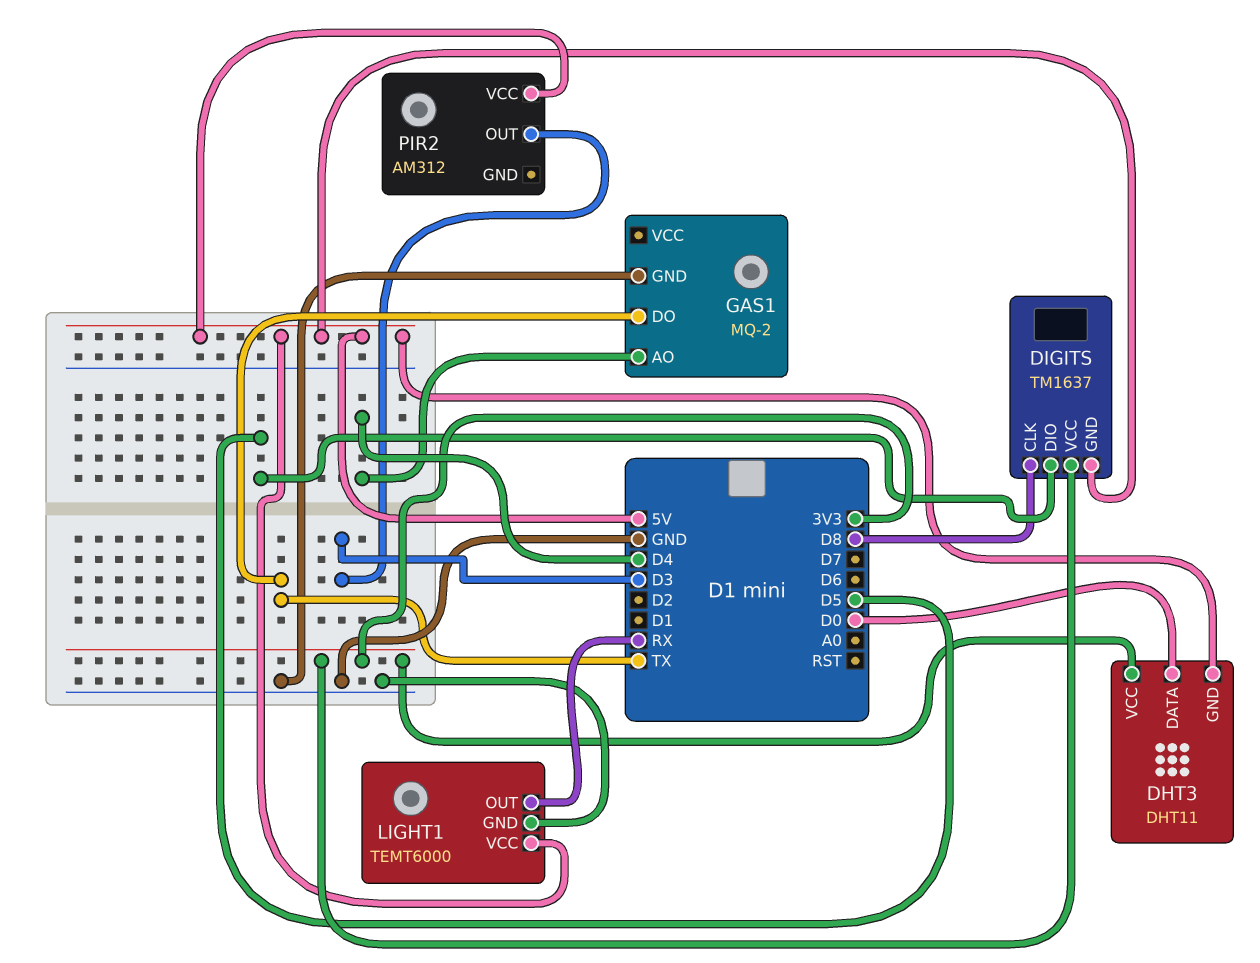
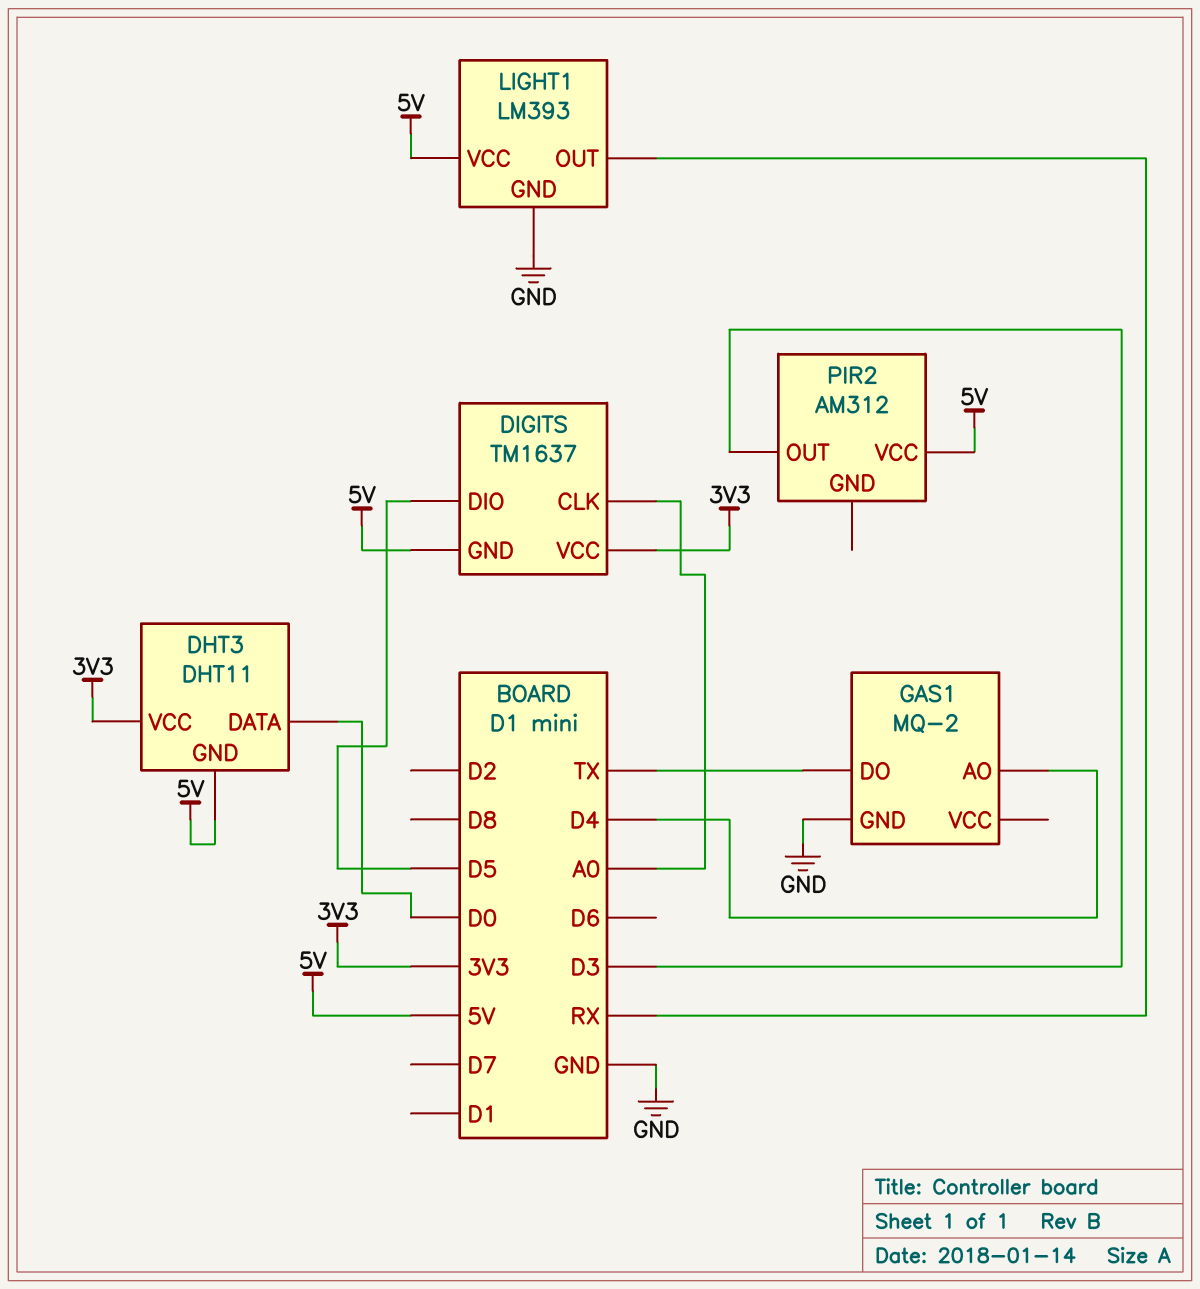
DIGITS pin CLK: D8 -> A0
LIGHT1: TEMT6000 -> LM393

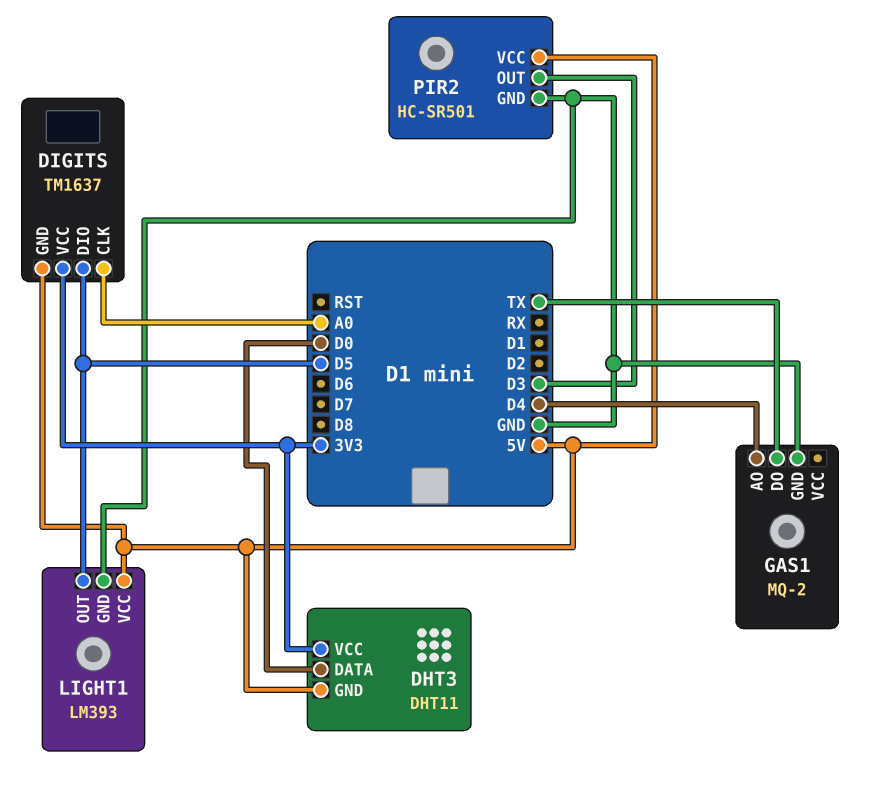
LIGHT1 pin OUT: RX -> D5
PIR2: AM312 -> HC-SR501
PIR2 pin GND: none -> GND

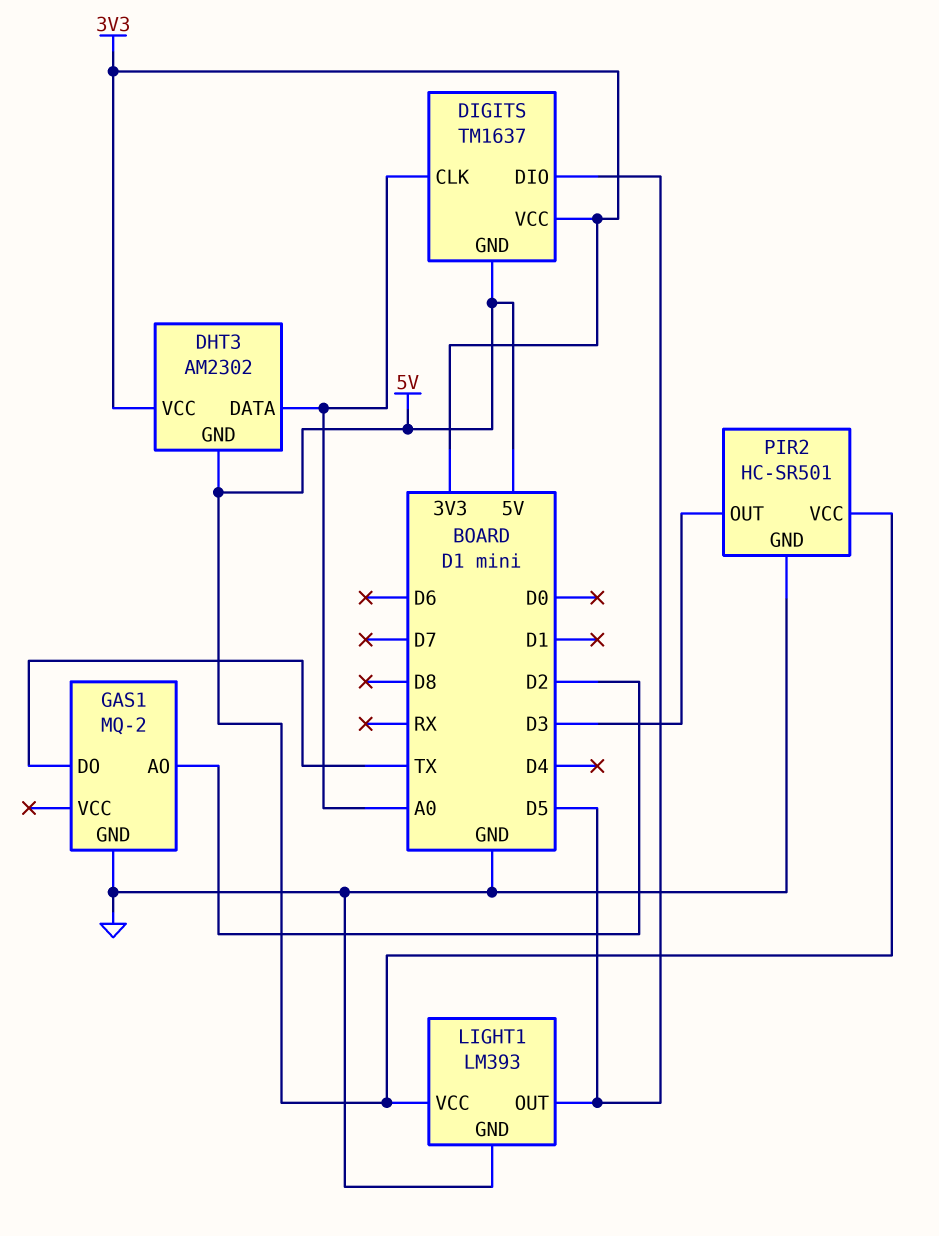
DHT3: DHT11 -> AM2302
DHT3 pin DATA: D0 -> A0
GAS1 pin AO: D4 -> D2

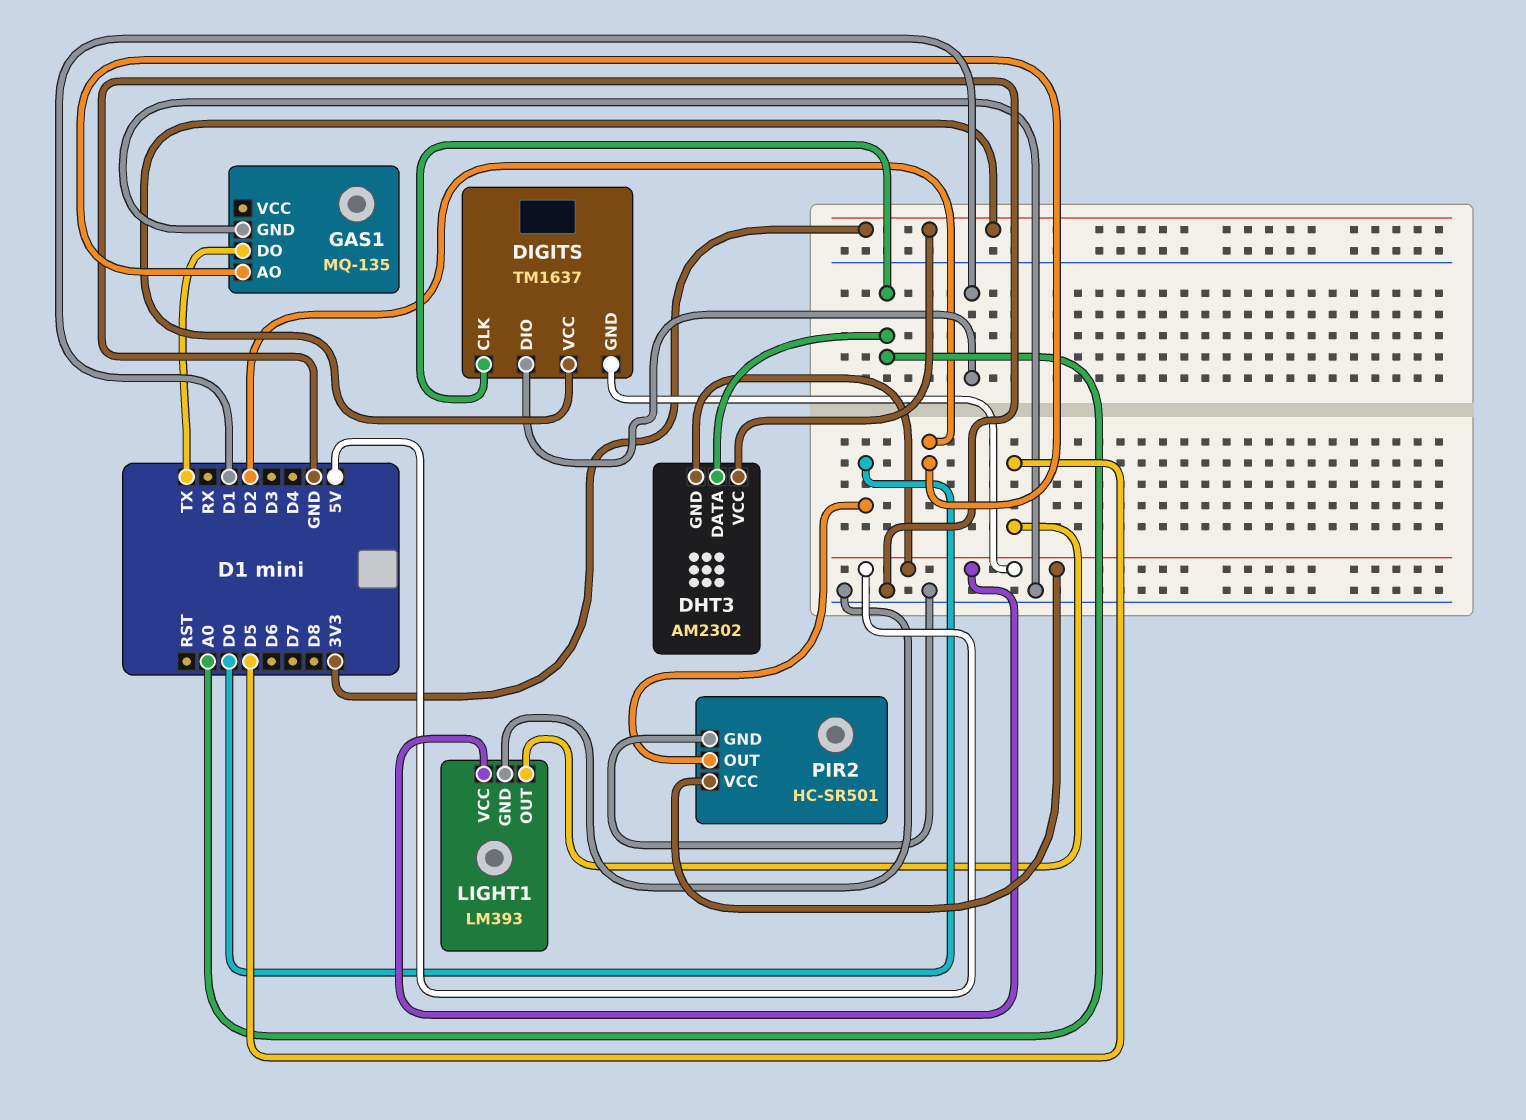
DIGITS pin DIO: D5 -> D1
GAS1: MQ-2 -> MQ-135
PIR2 pin OUT: D3 -> D0

